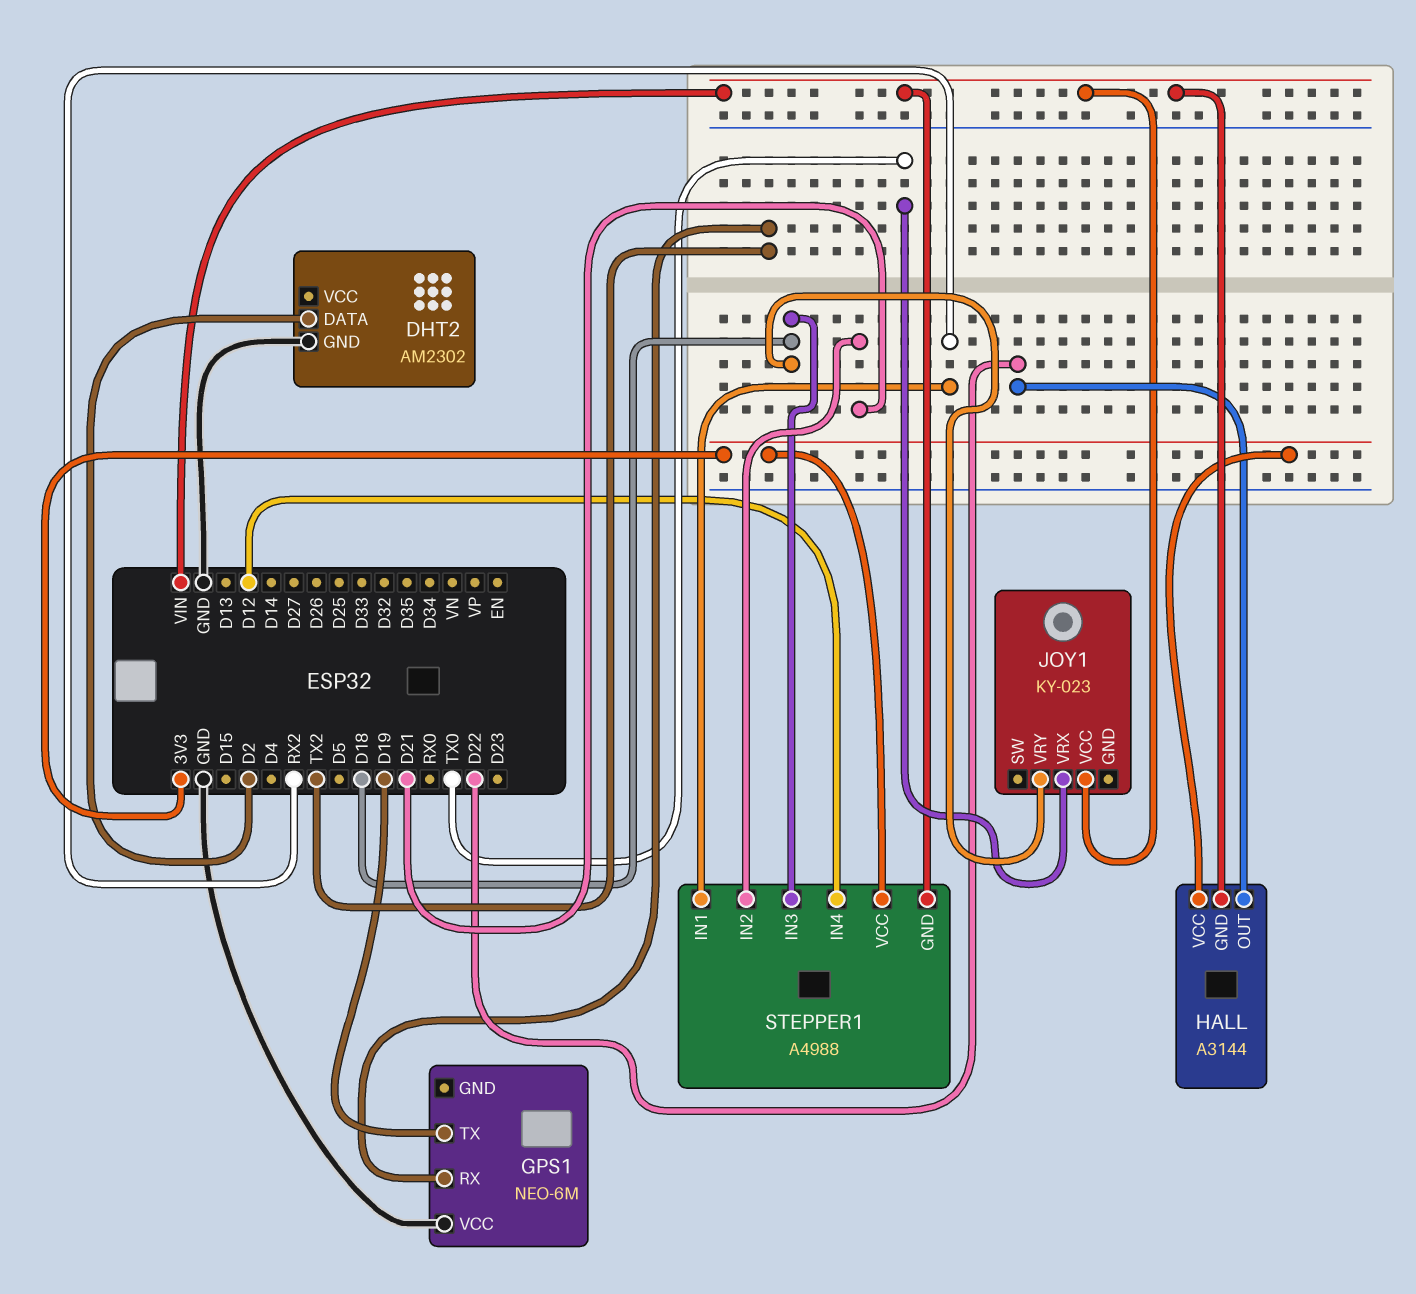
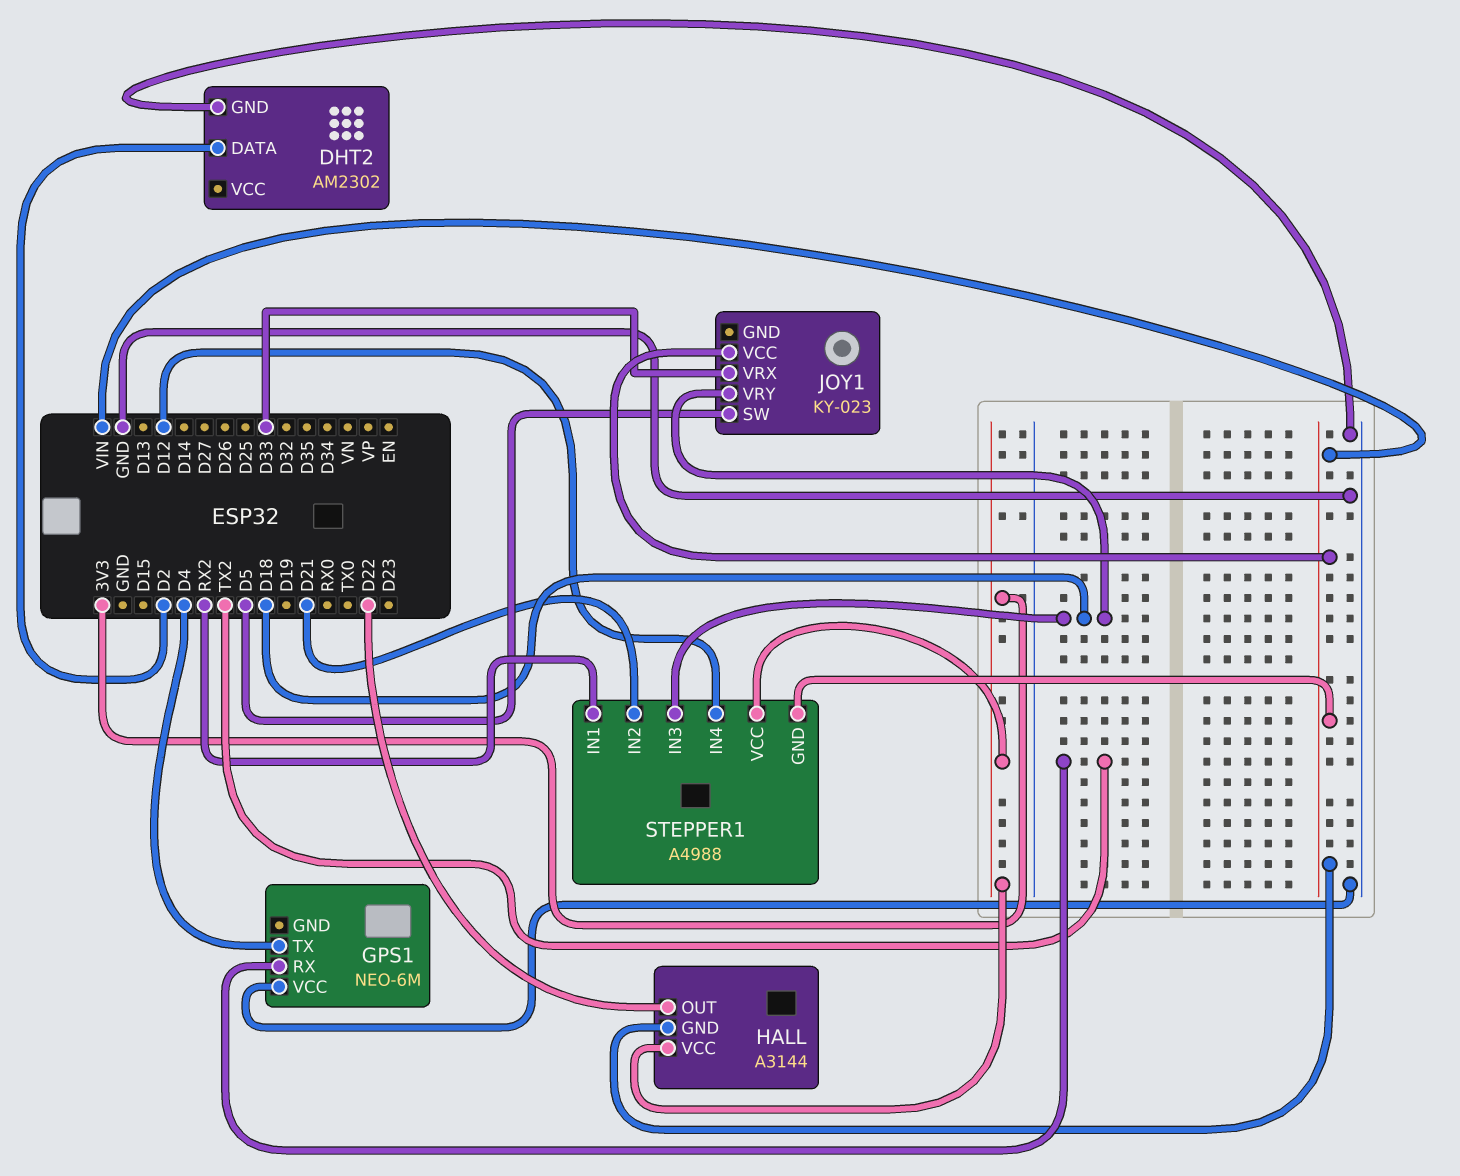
GPS1 pin TX: D19 -> D4
JOY1 pin SW: none -> D5
JOY1 pin VRX: TX0 -> D33

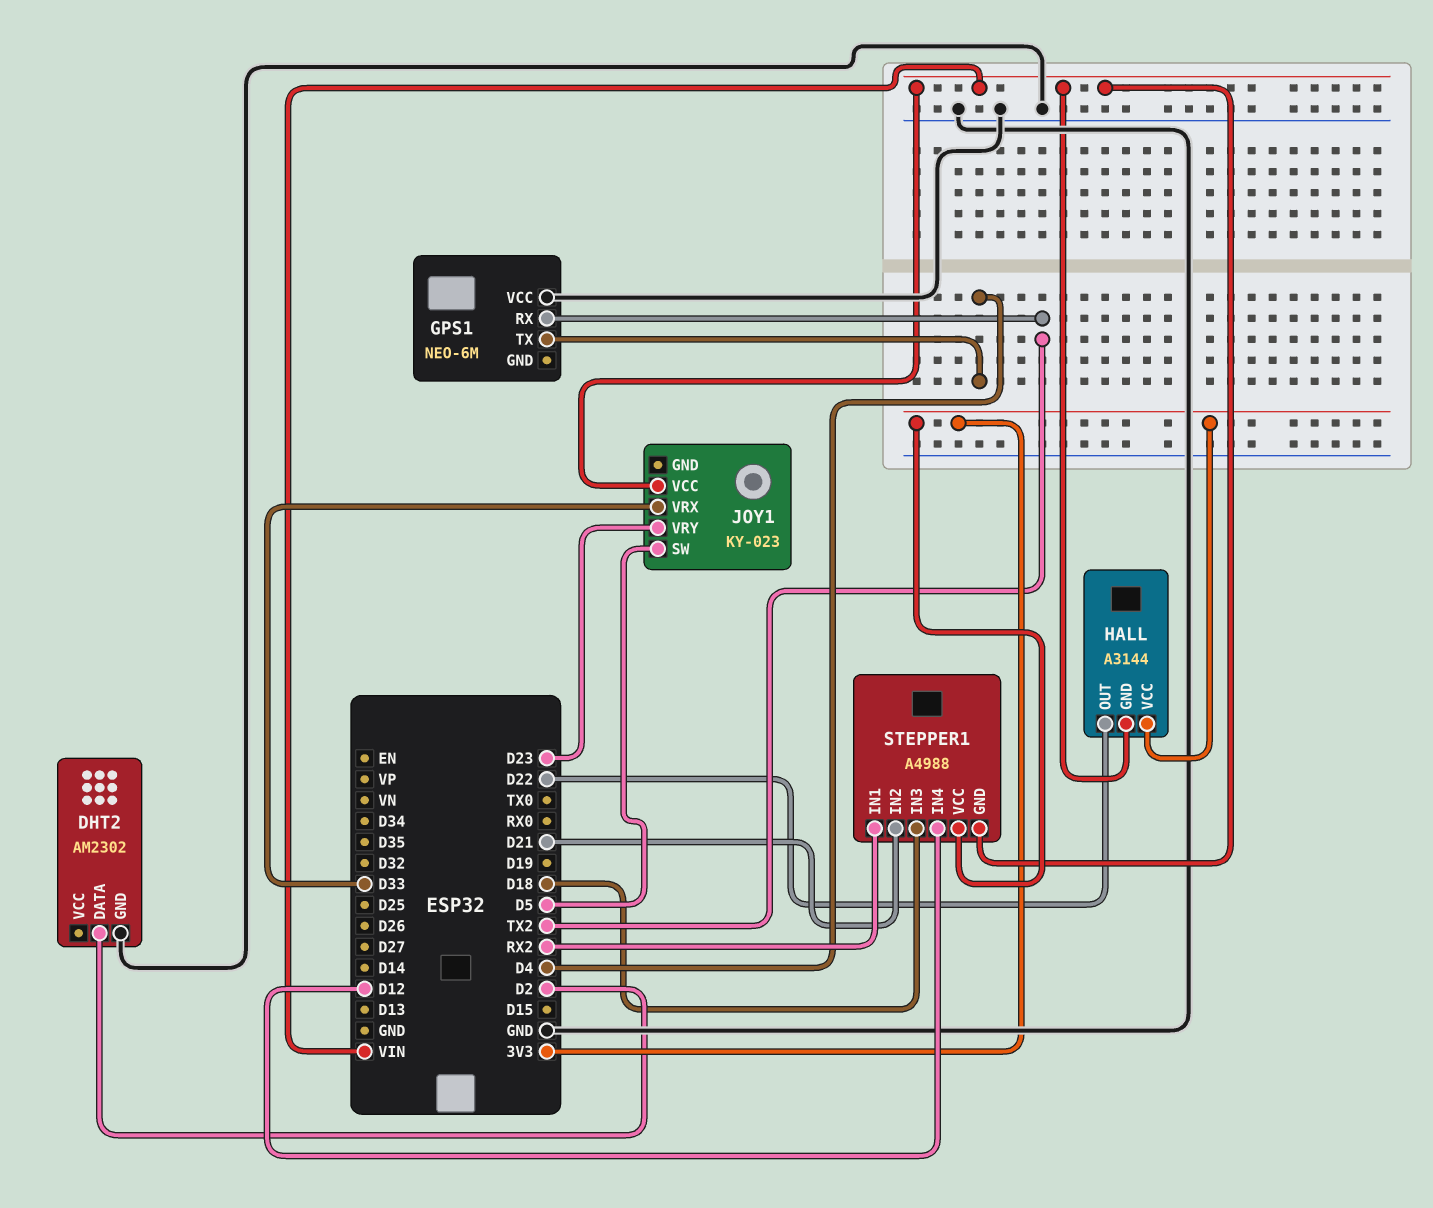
JOY1 pin VRY: D18 -> D23

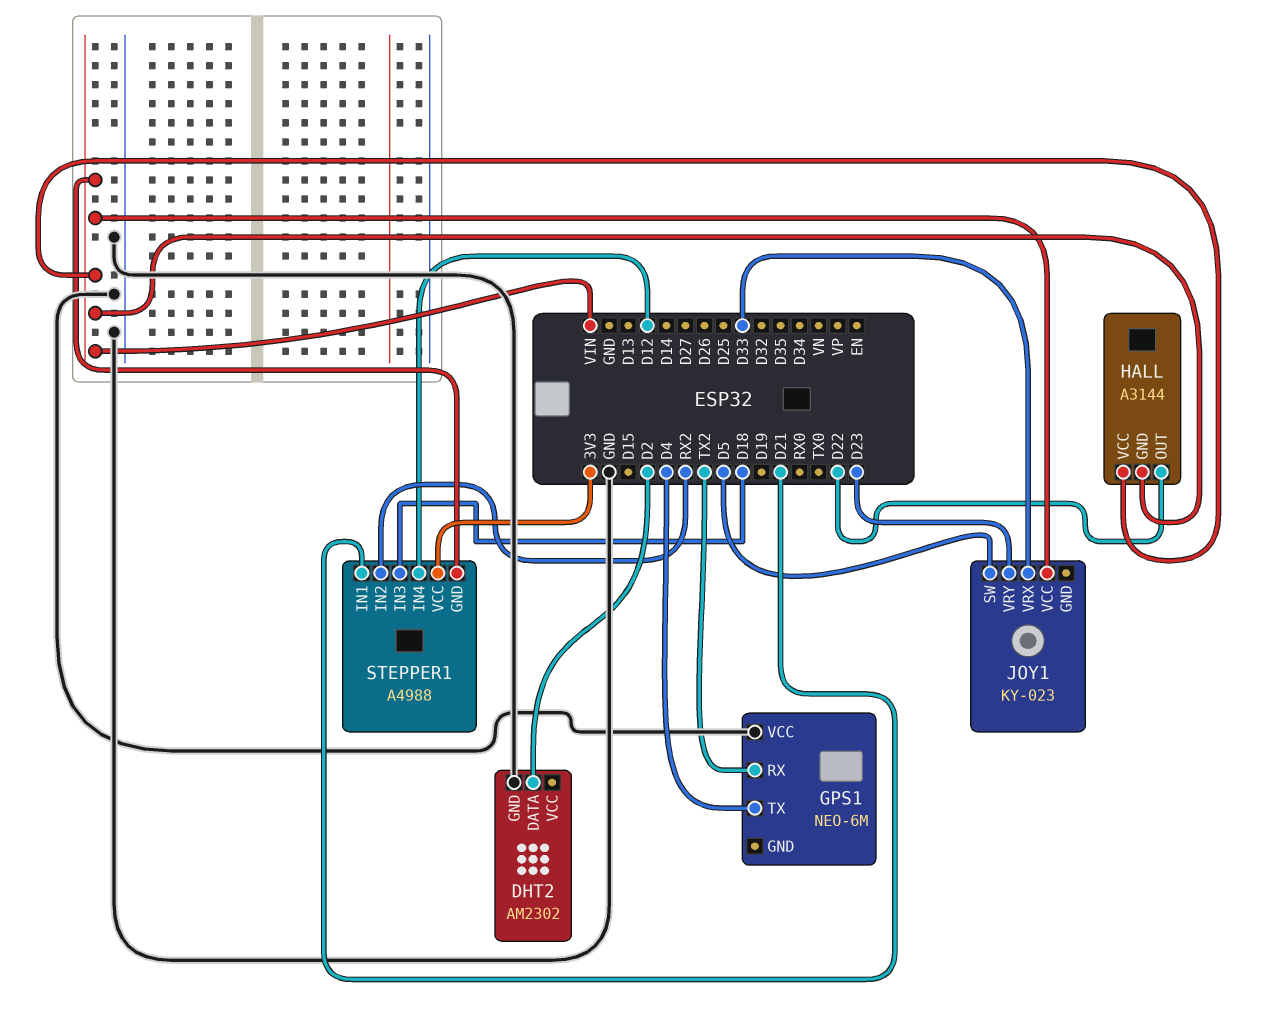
HALL pin VCC: 3V3 -> VIN
STEPPER1 pin IN1: RX2 -> D21
STEPPER1 pin IN2: D21 -> RX2

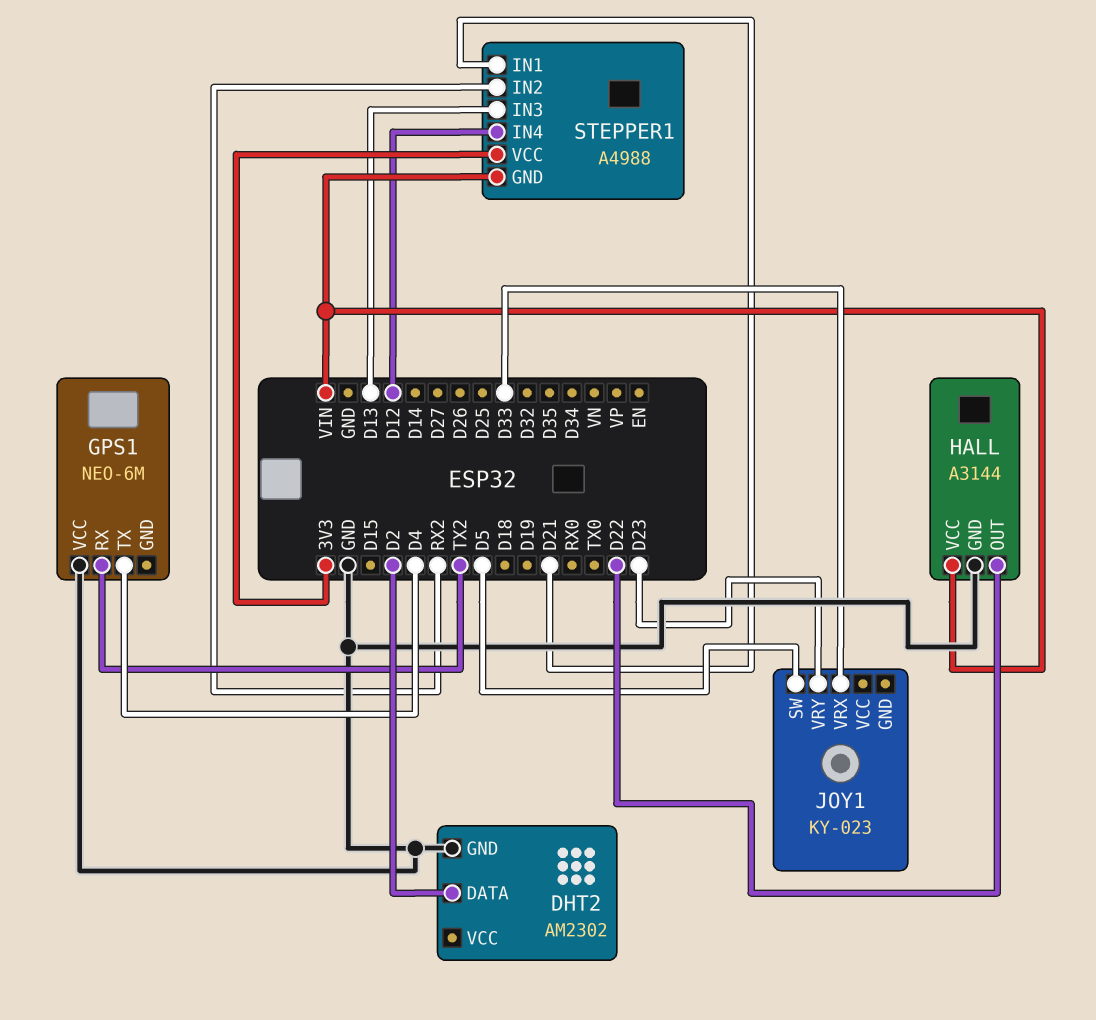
HALL pin GND: VIN -> GND
JOY1 pin VCC: VIN -> none
STEPPER1 pin IN3: D18 -> D13

